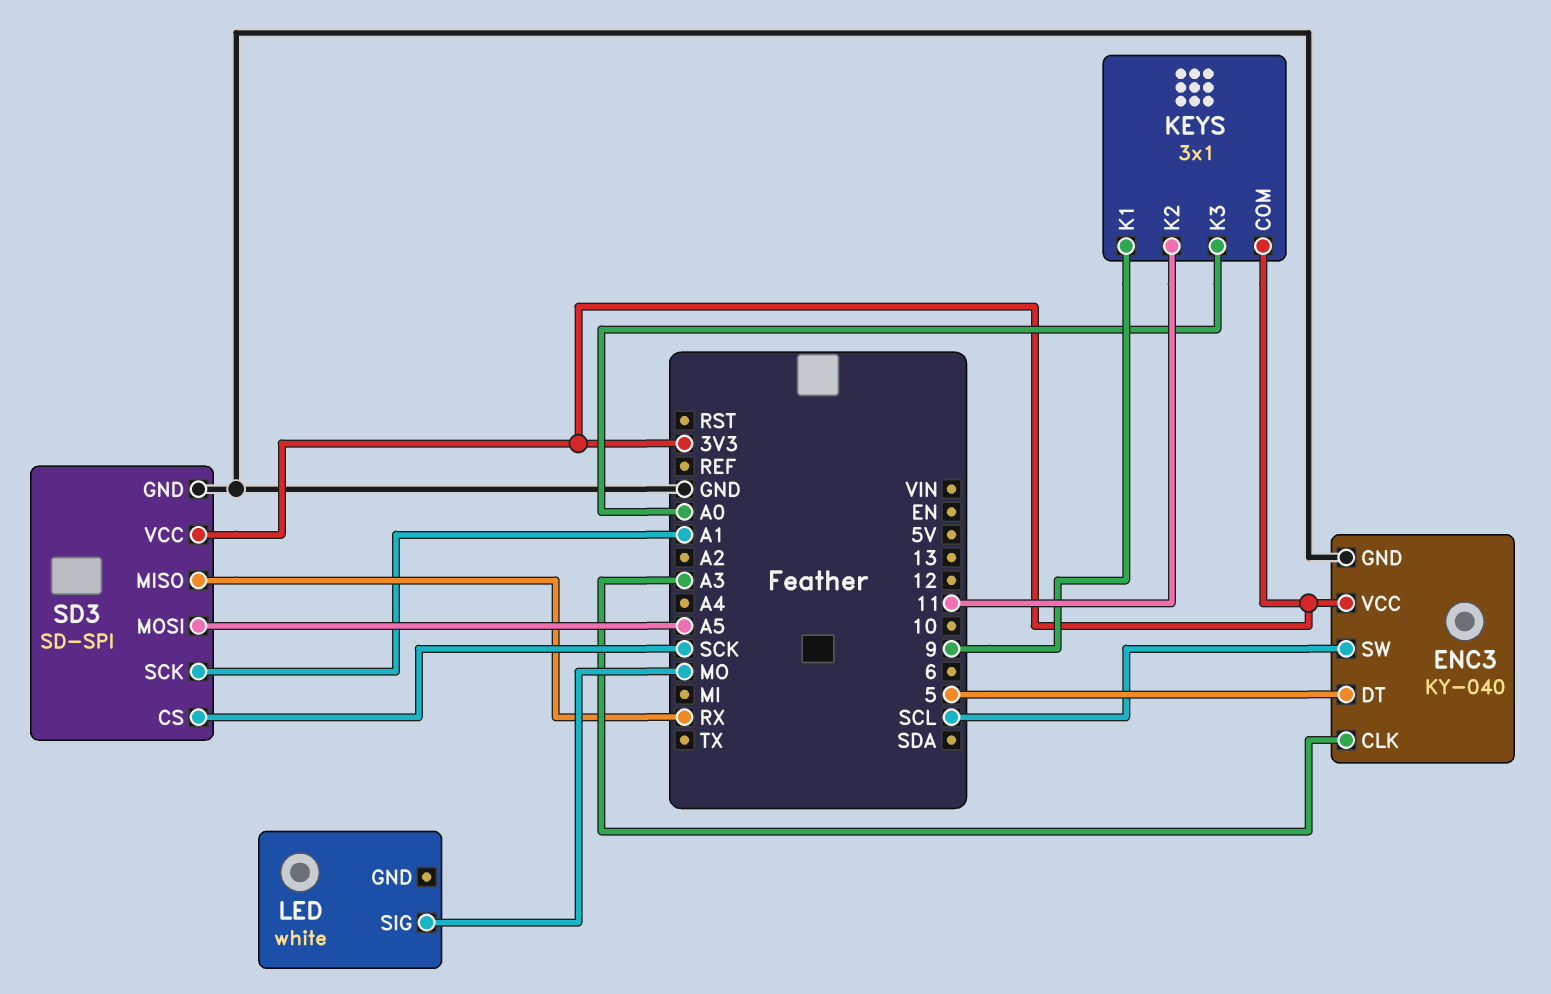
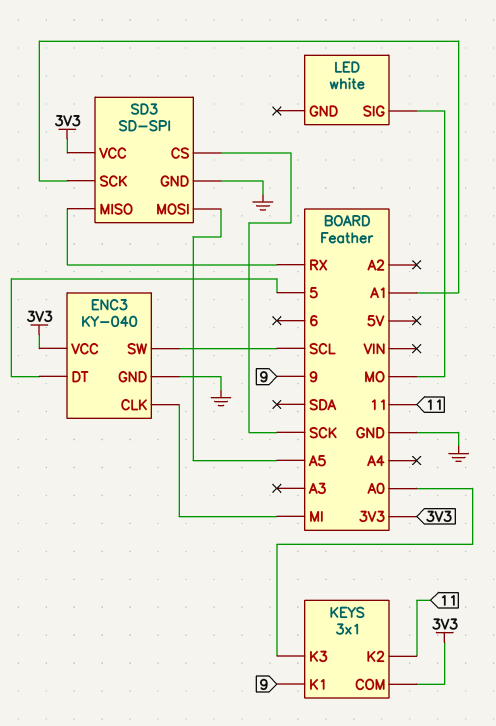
ENC3 pin CLK: A3 -> MI

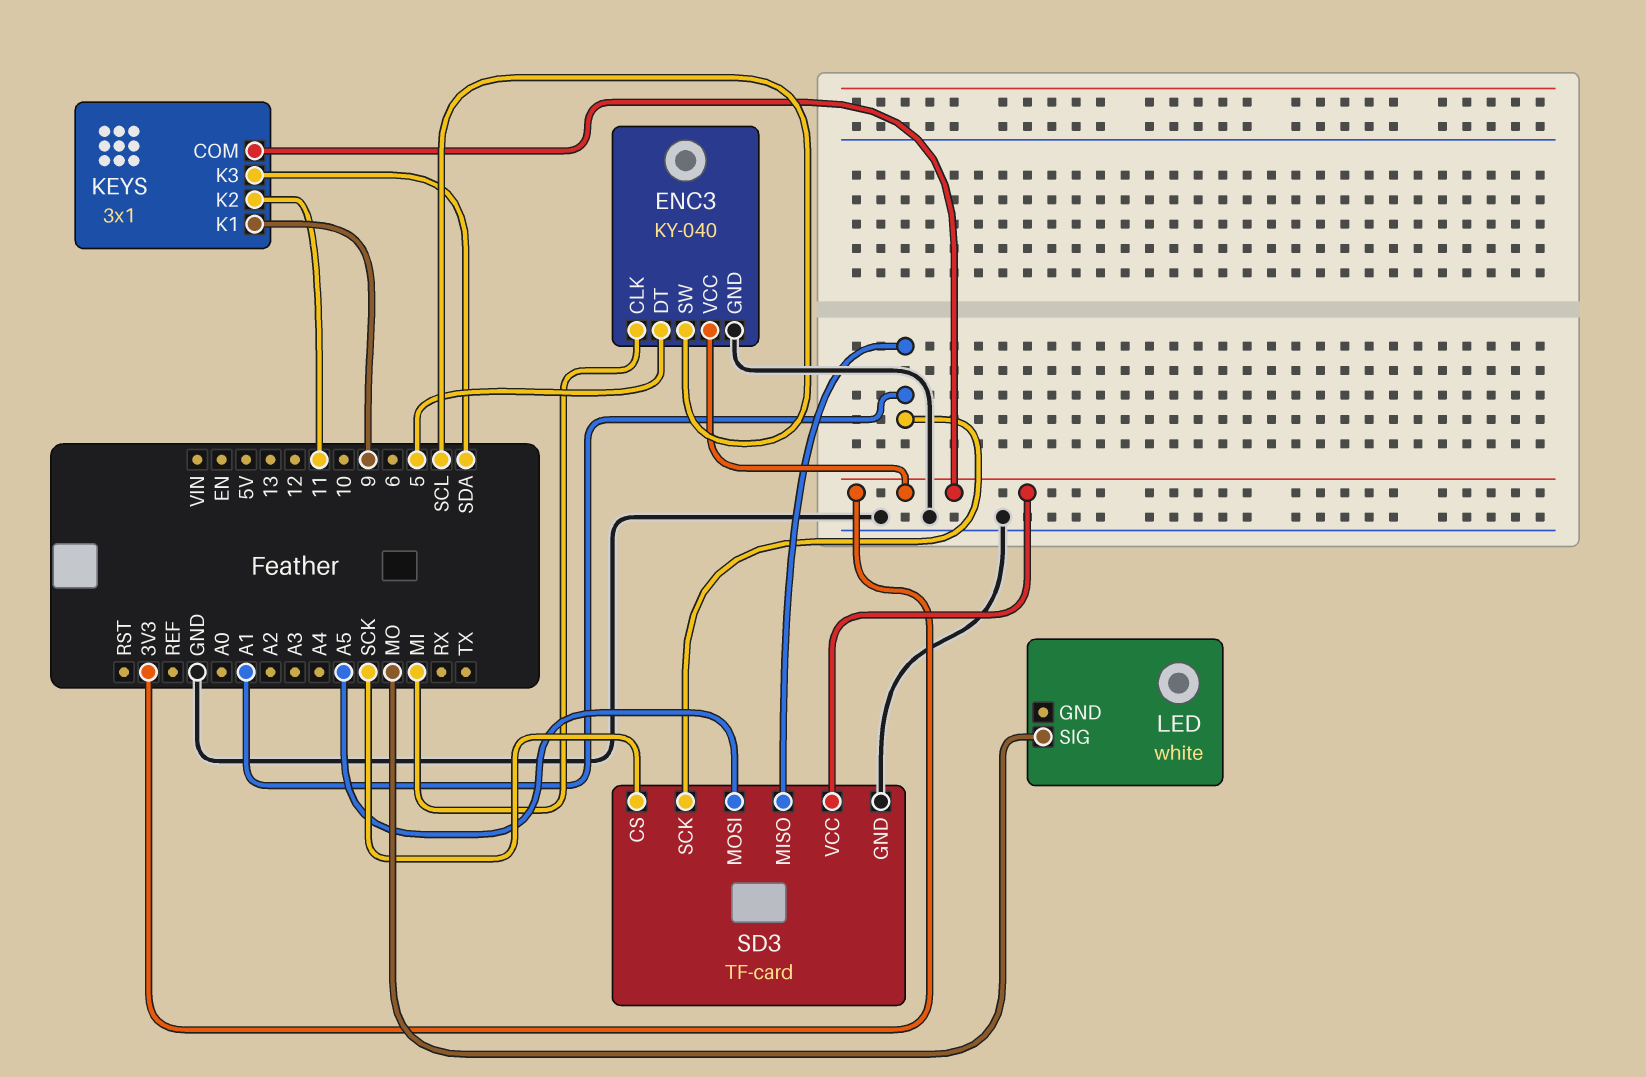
KEYS pin K3: A0 -> SDA
SD3: SD-SPI -> TF-card
SD3 pin MISO: RX -> A1

